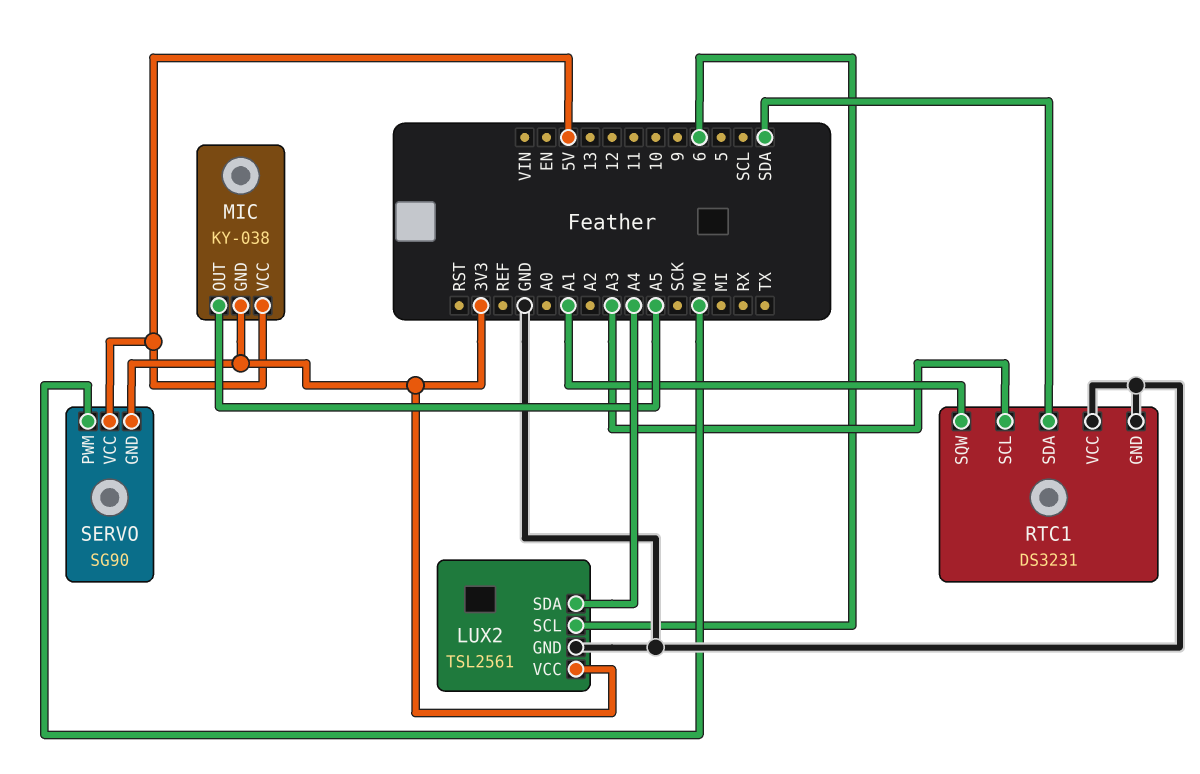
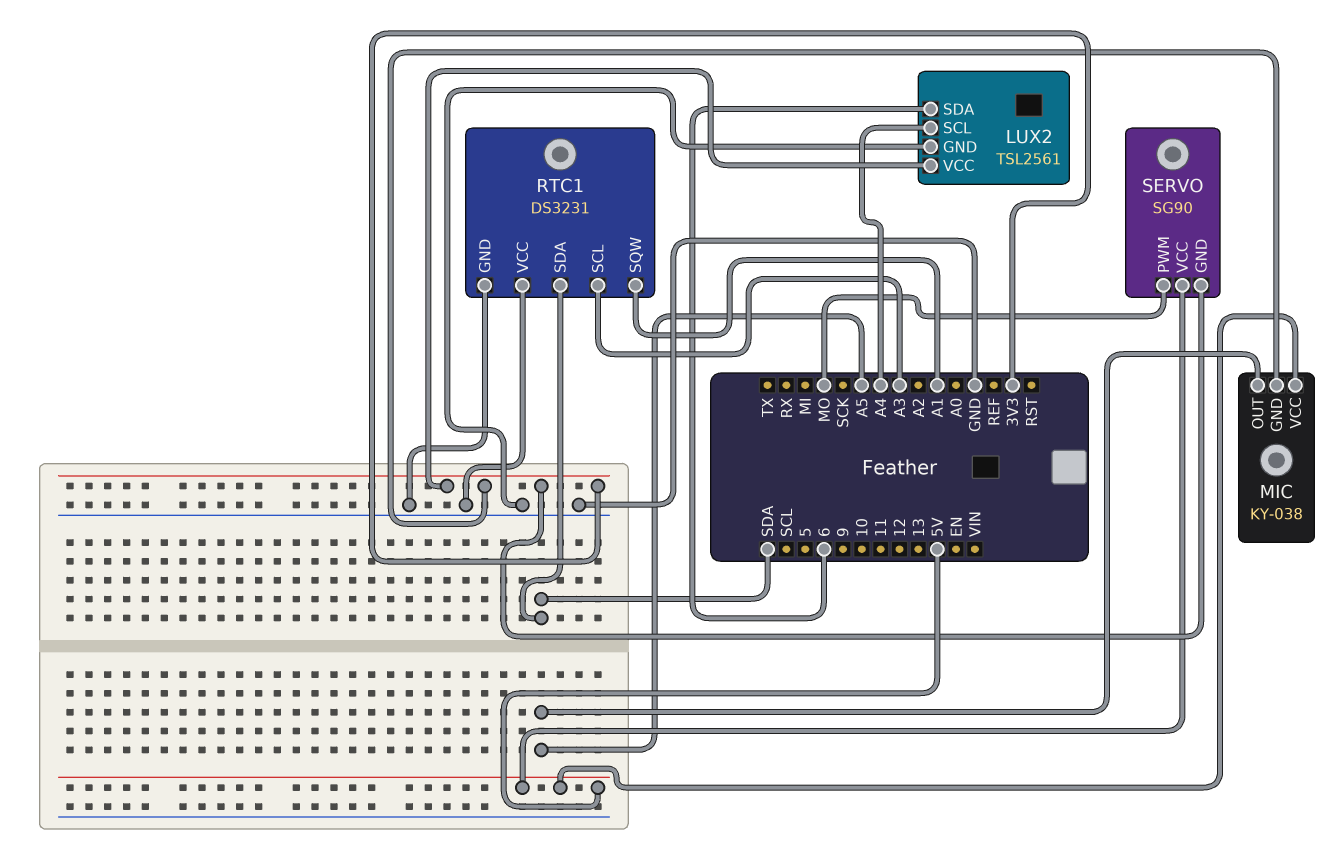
LUX2 pin SCL: 6 -> A4
LUX2 pin SDA: A4 -> 6

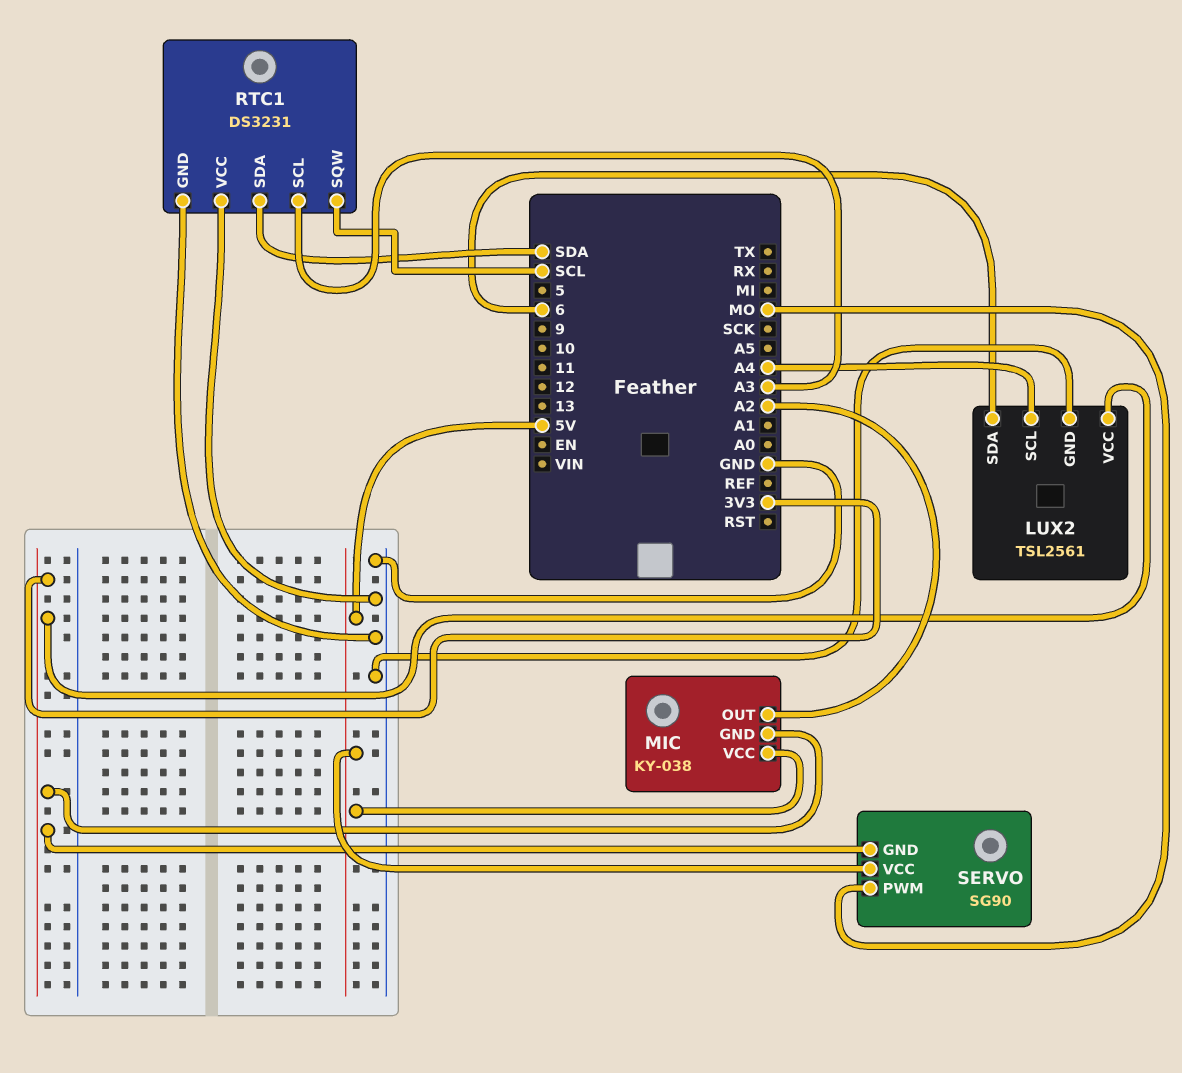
MIC pin OUT: A5 -> A2
RTC1 pin SQW: A1 -> SCL

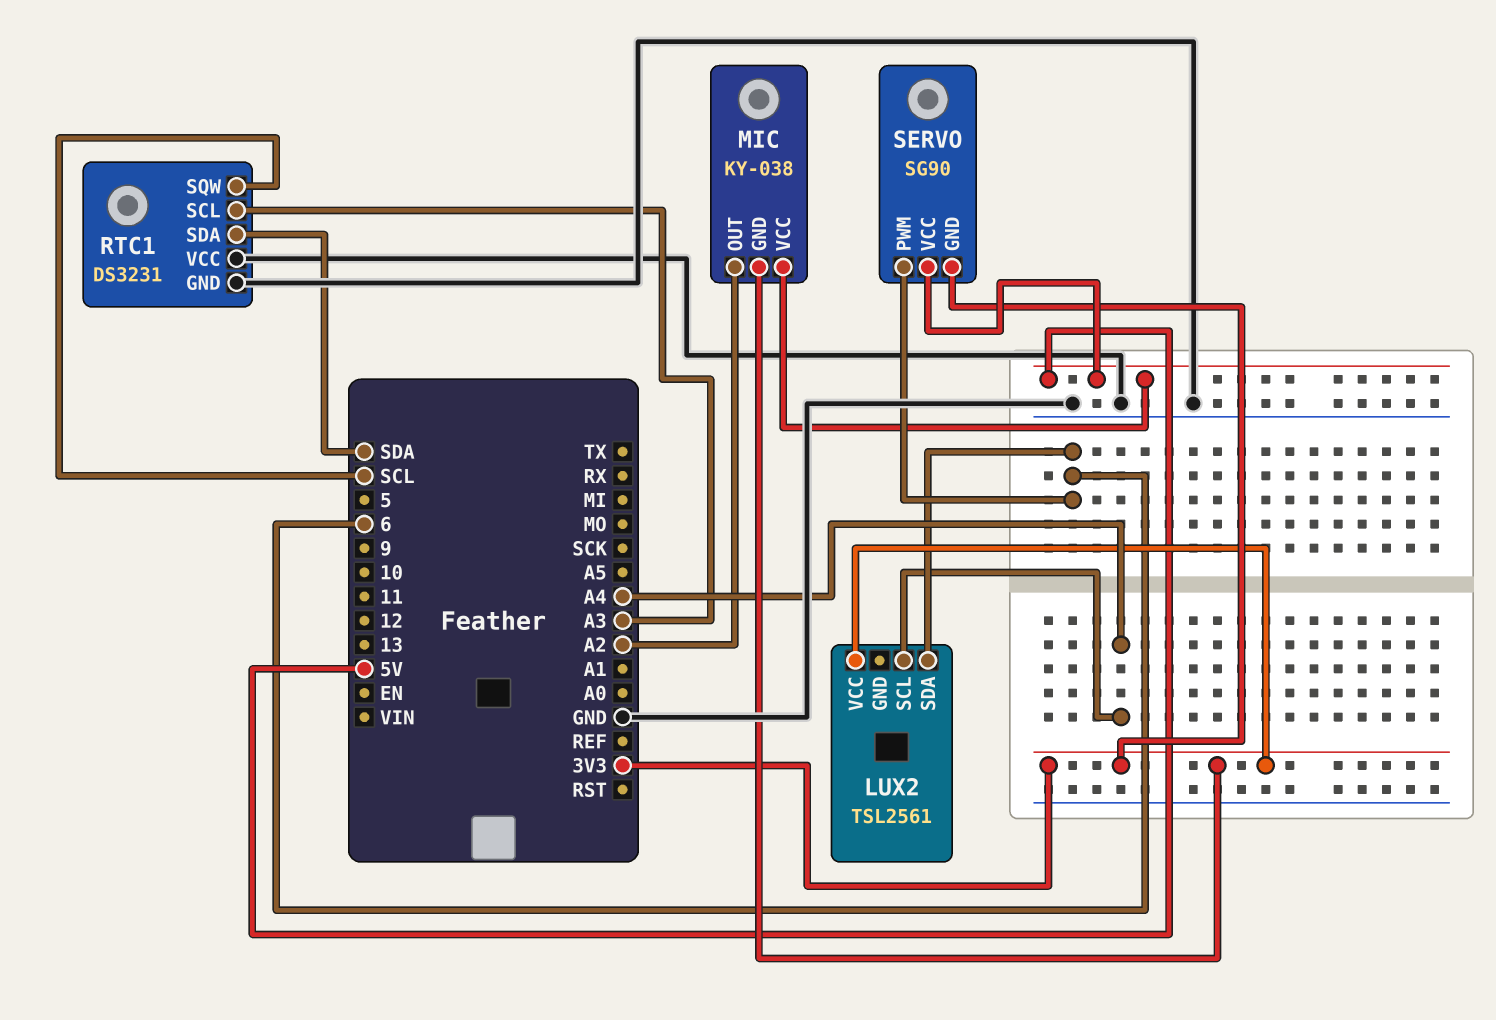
LUX2 pin GND: GND -> none
SERVO pin PWM: MO -> 6

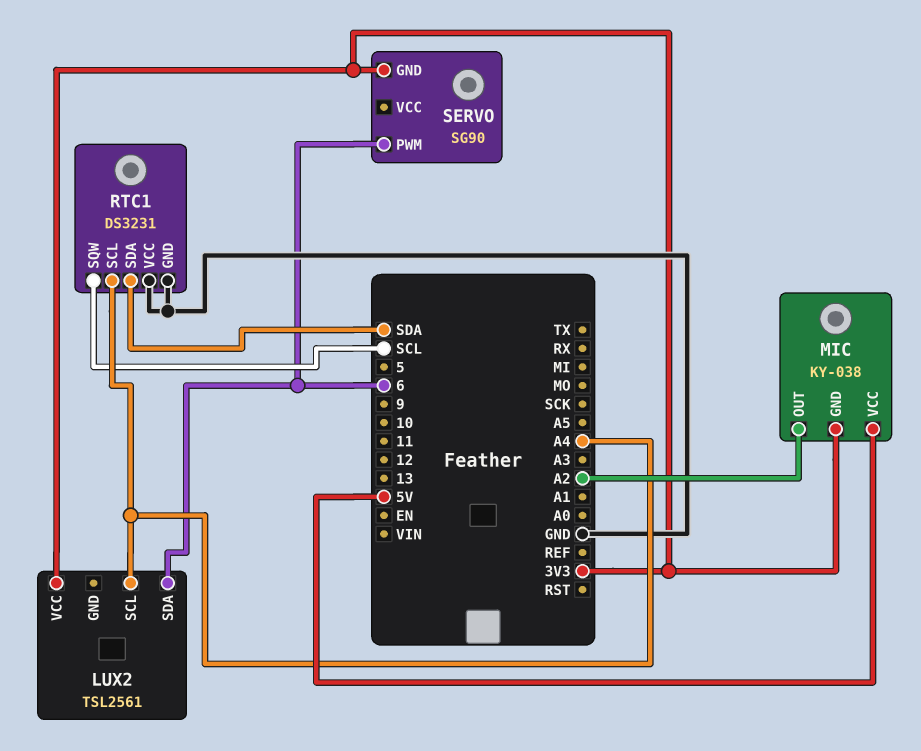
RTC1 pin SCL: A3 -> A4
SERVO pin VCC: 5V -> none

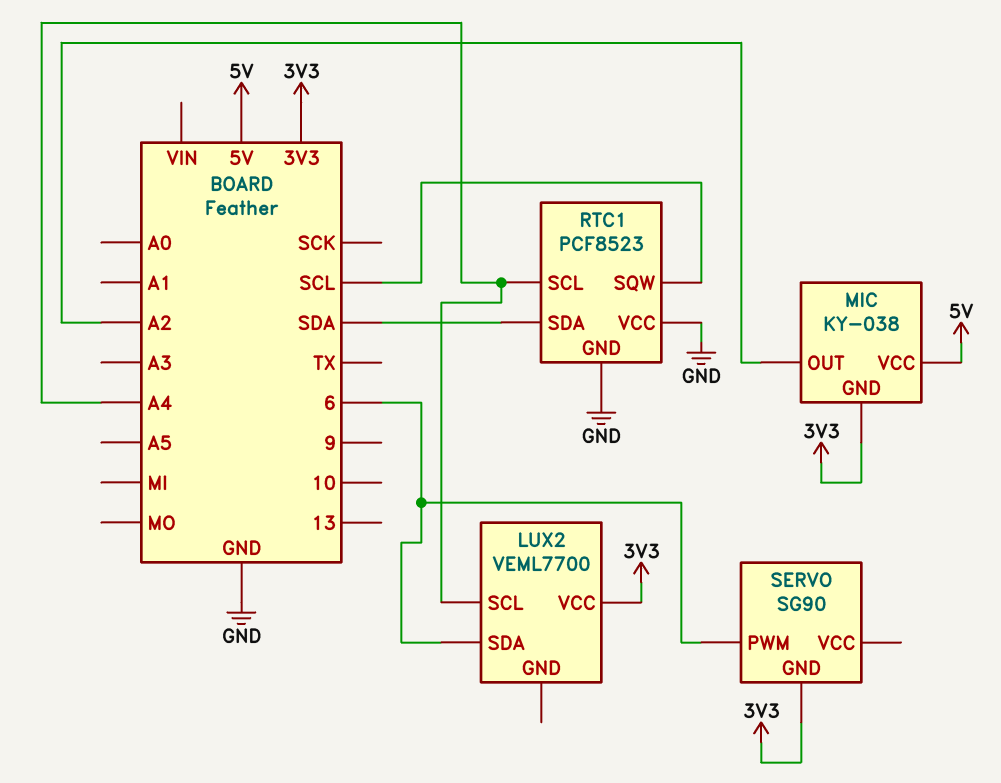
LUX2: TSL2561 -> VEML7700
RTC1: DS3231 -> PCF8523

